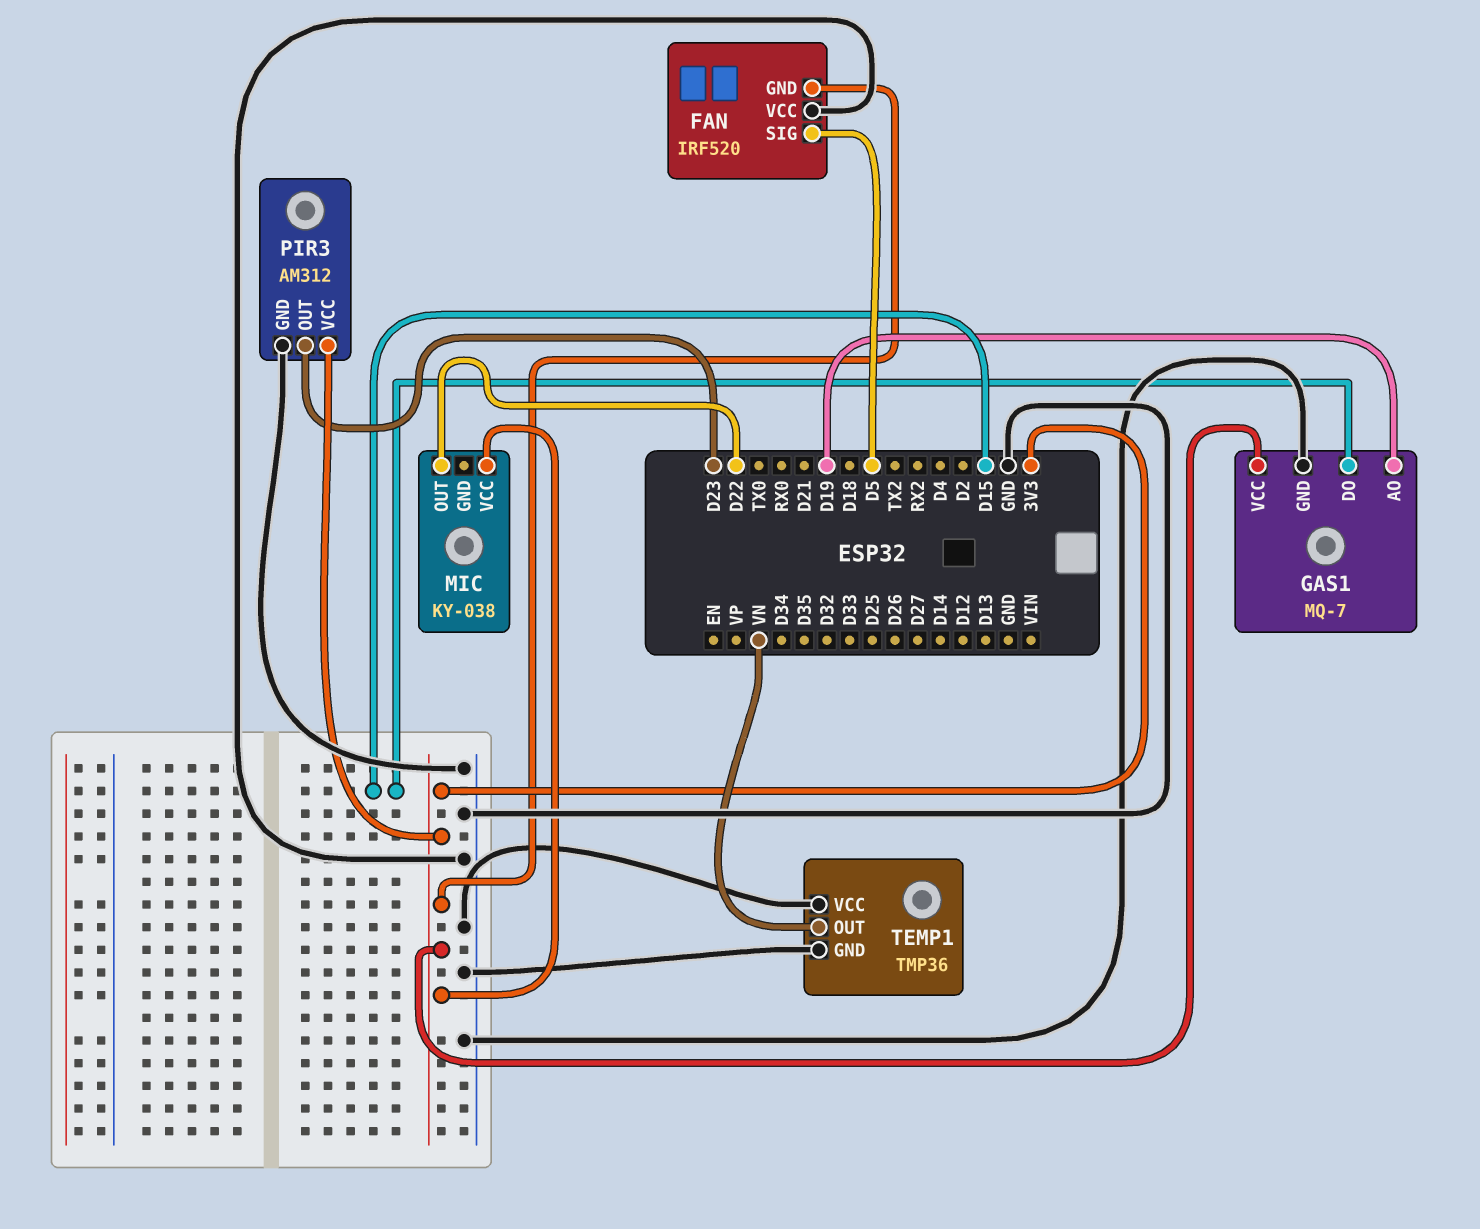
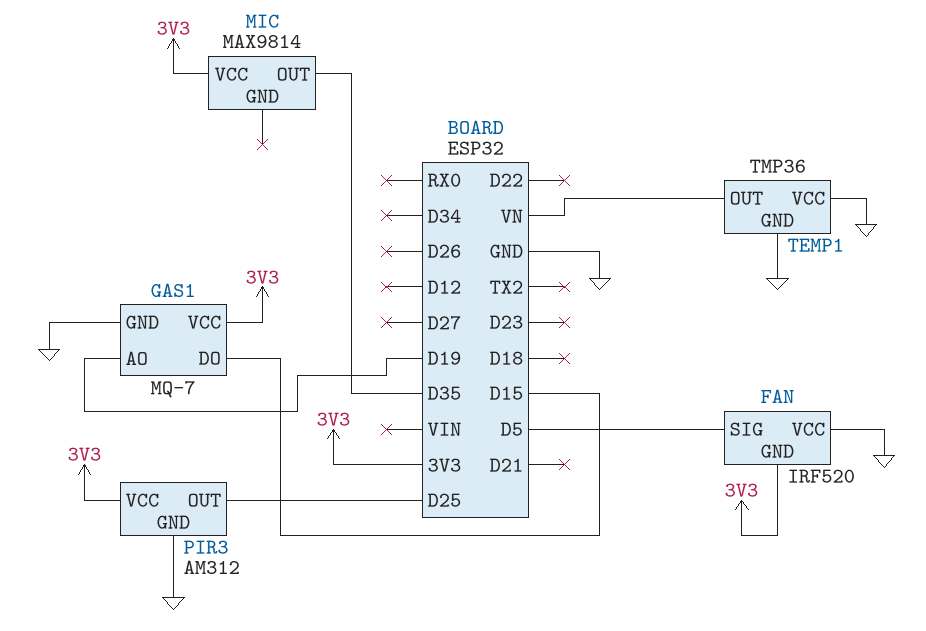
MIC: KY-038 -> MAX9814
MIC pin OUT: D22 -> D35
PIR3 pin OUT: D23 -> D25

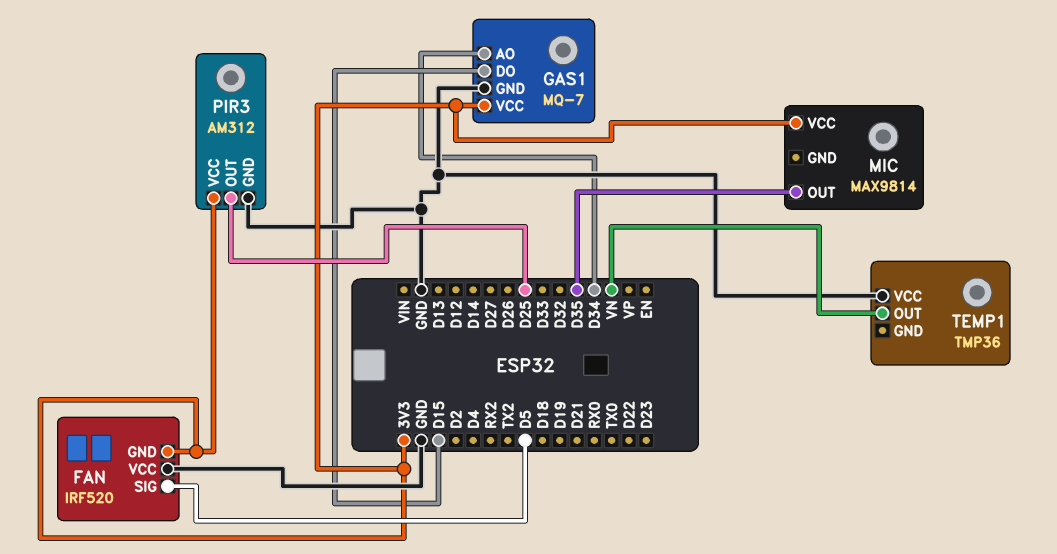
GAS1 pin AO: D19 -> D34
TEMP1 pin GND: GND -> none

